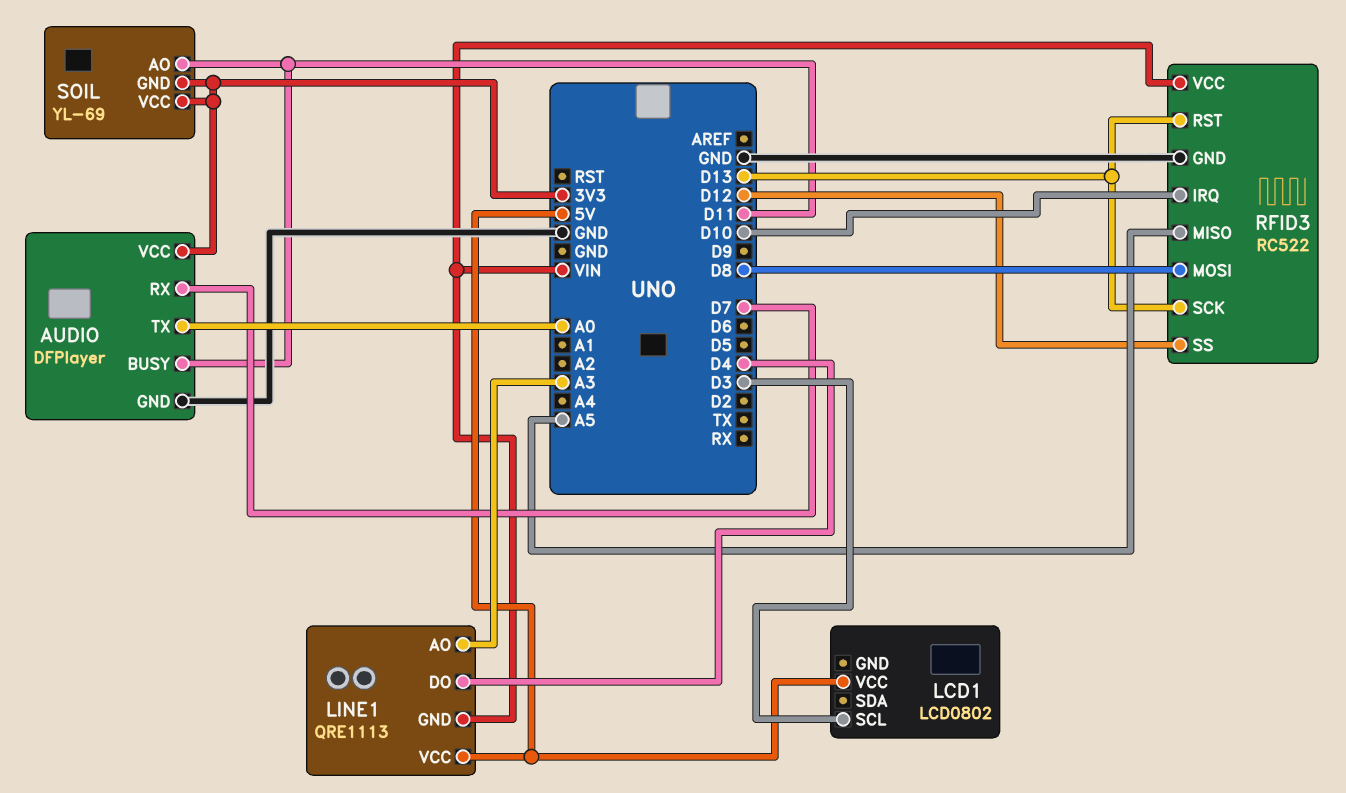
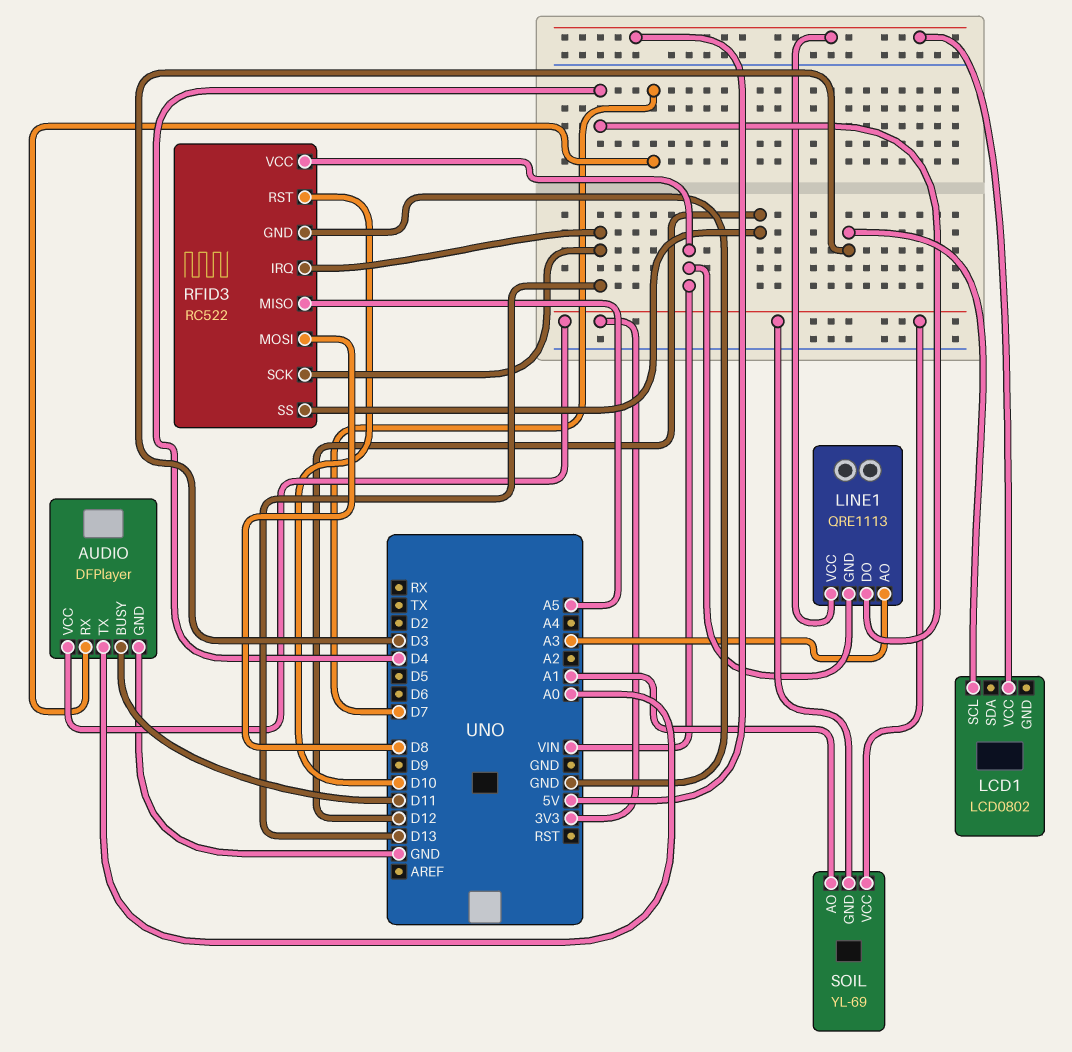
RFID3 pin IRQ: D10 -> D13
RFID3 pin RST: D13 -> D10
SOIL pin AO: D11 -> A1

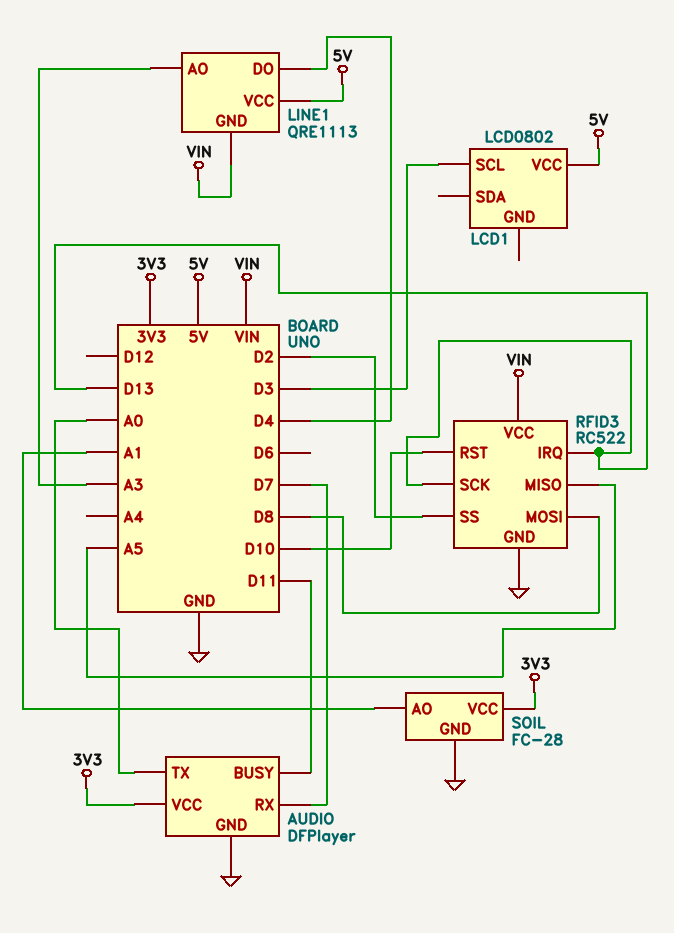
RFID3 pin SS: D12 -> D2
SOIL: YL-69 -> FC-28
SOIL pin GND: 3V3 -> GND

